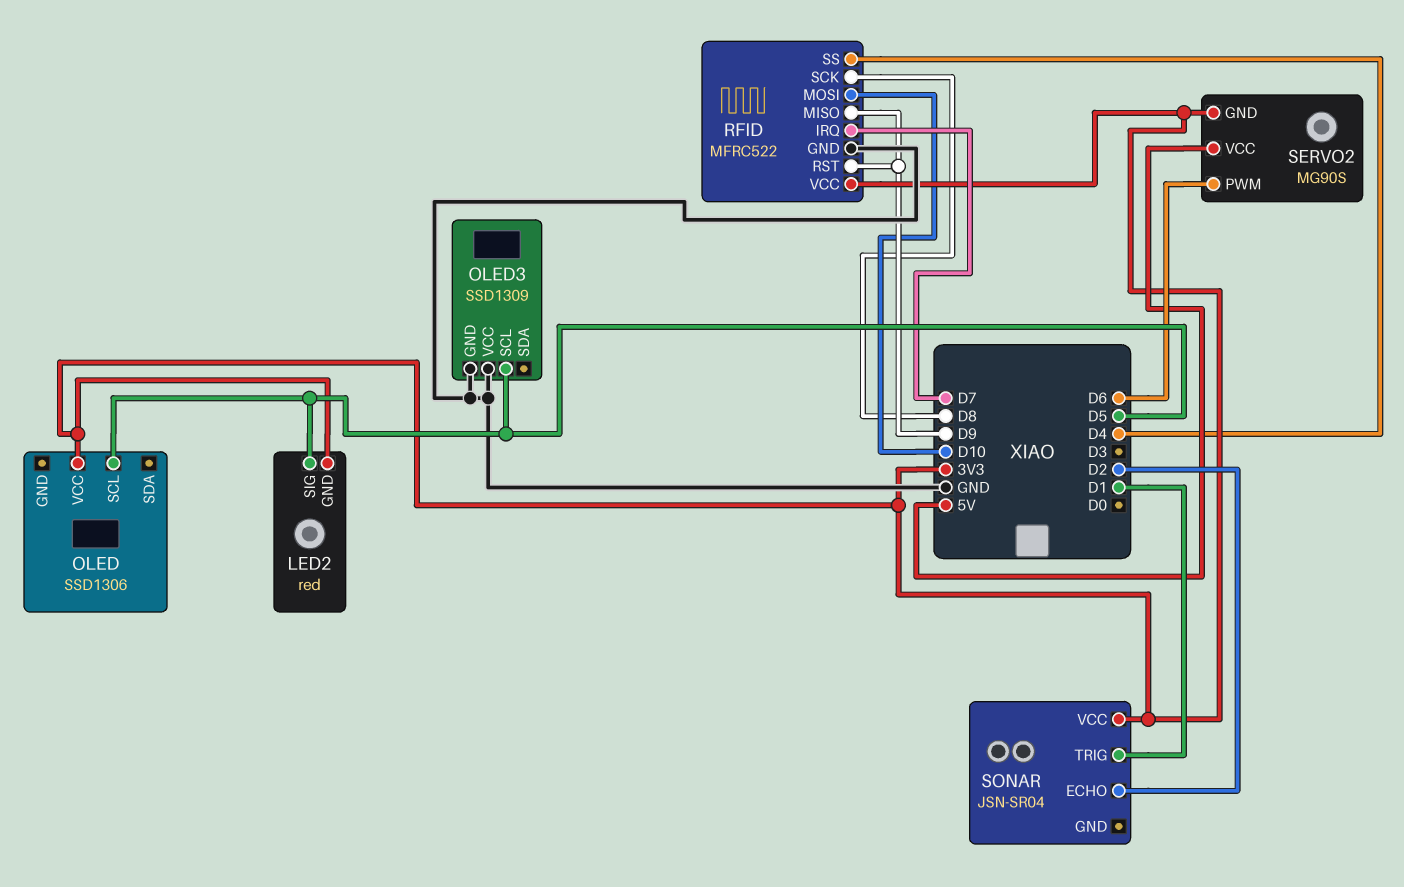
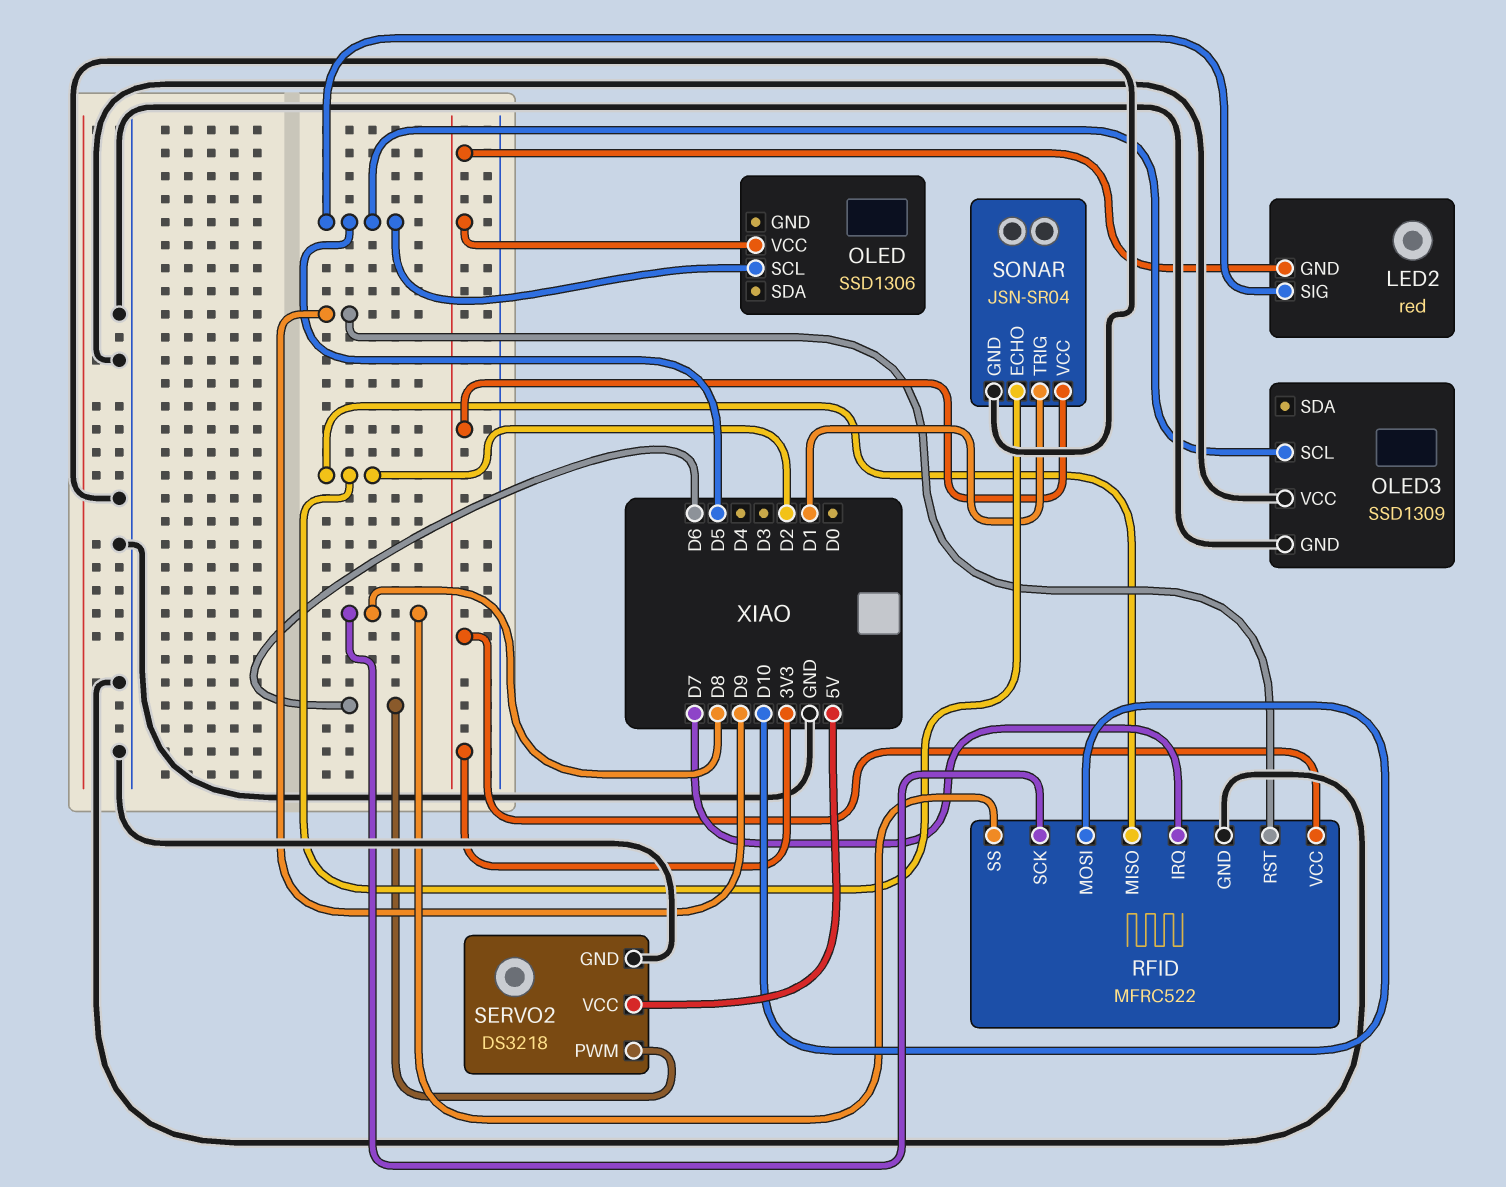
RFID pin MISO: D9 -> D2
RFID pin SS: D4 -> D8
SERVO2: MG90S -> DS3218
SERVO2 pin GND: 3V3 -> GND
SONAR pin GND: none -> GND

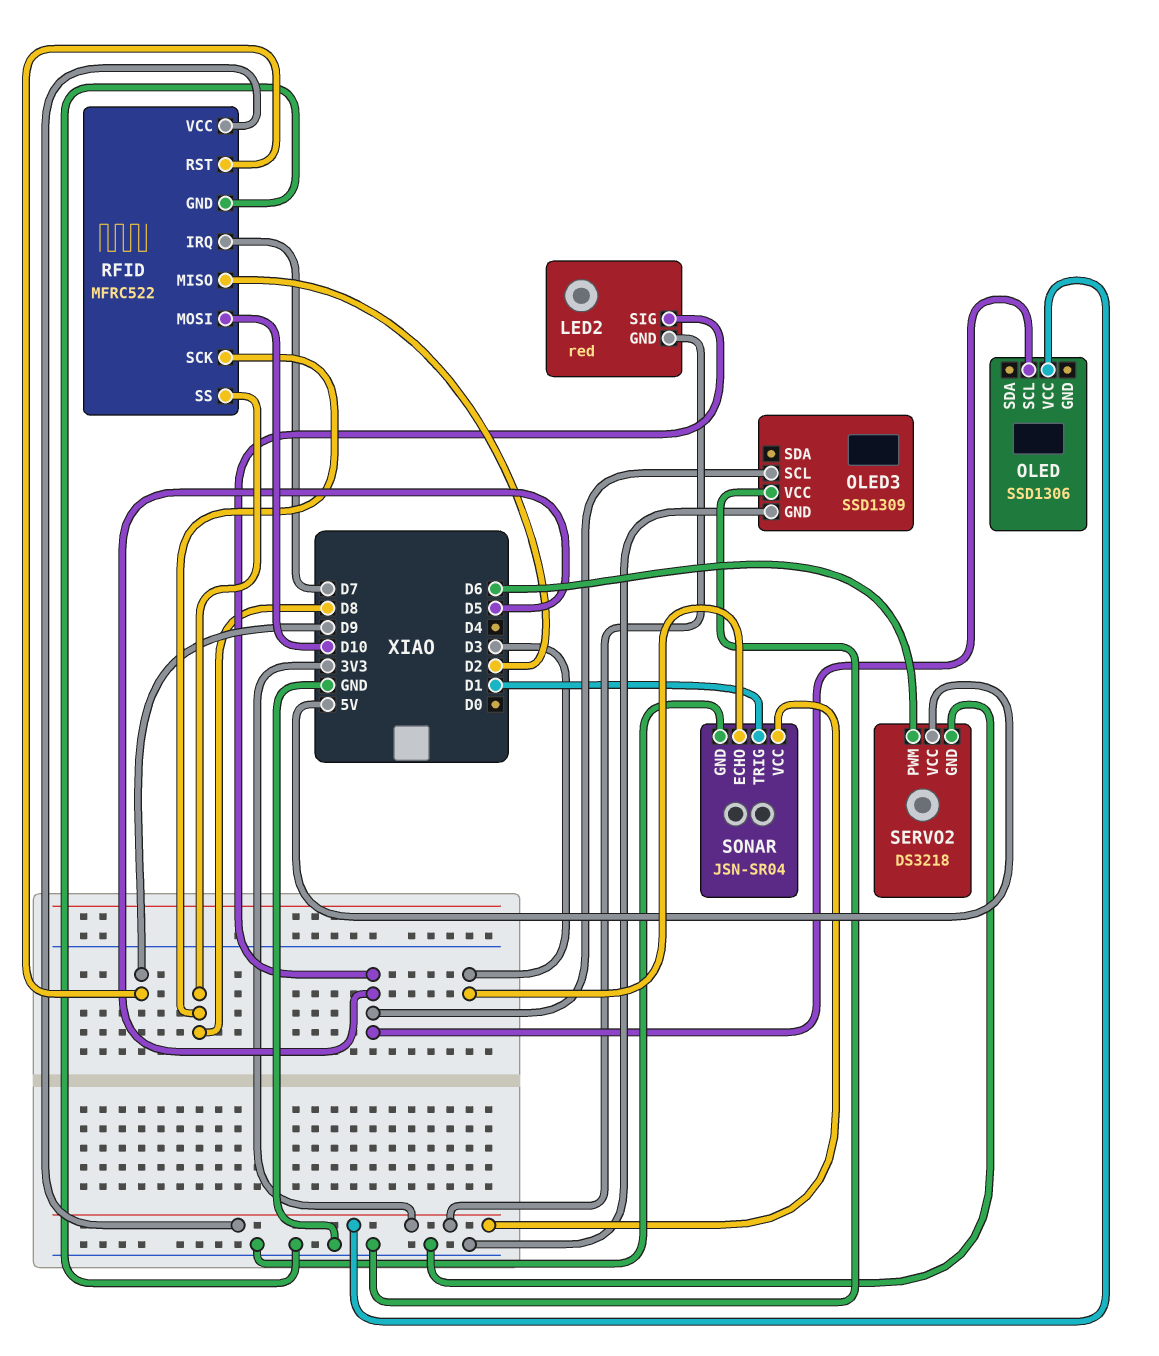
SONAR pin ECHO: D2 -> D3

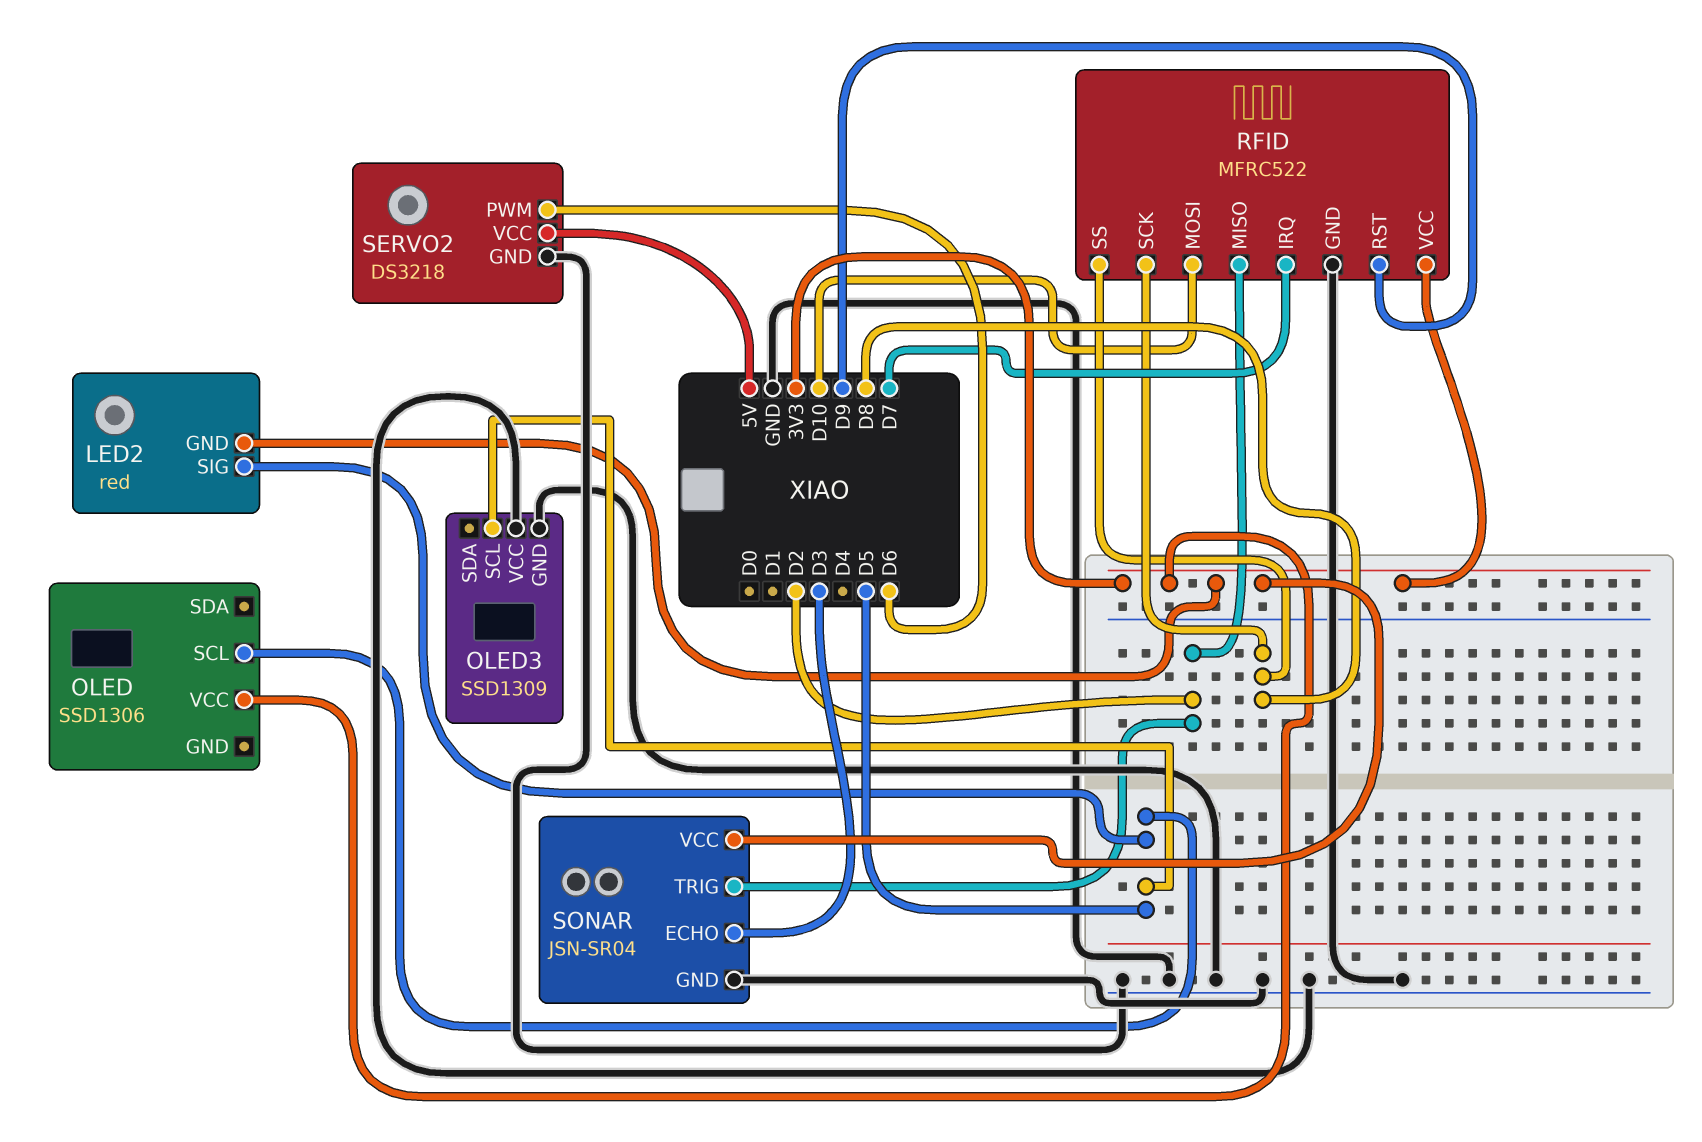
SONAR pin TRIG: D1 -> D2

